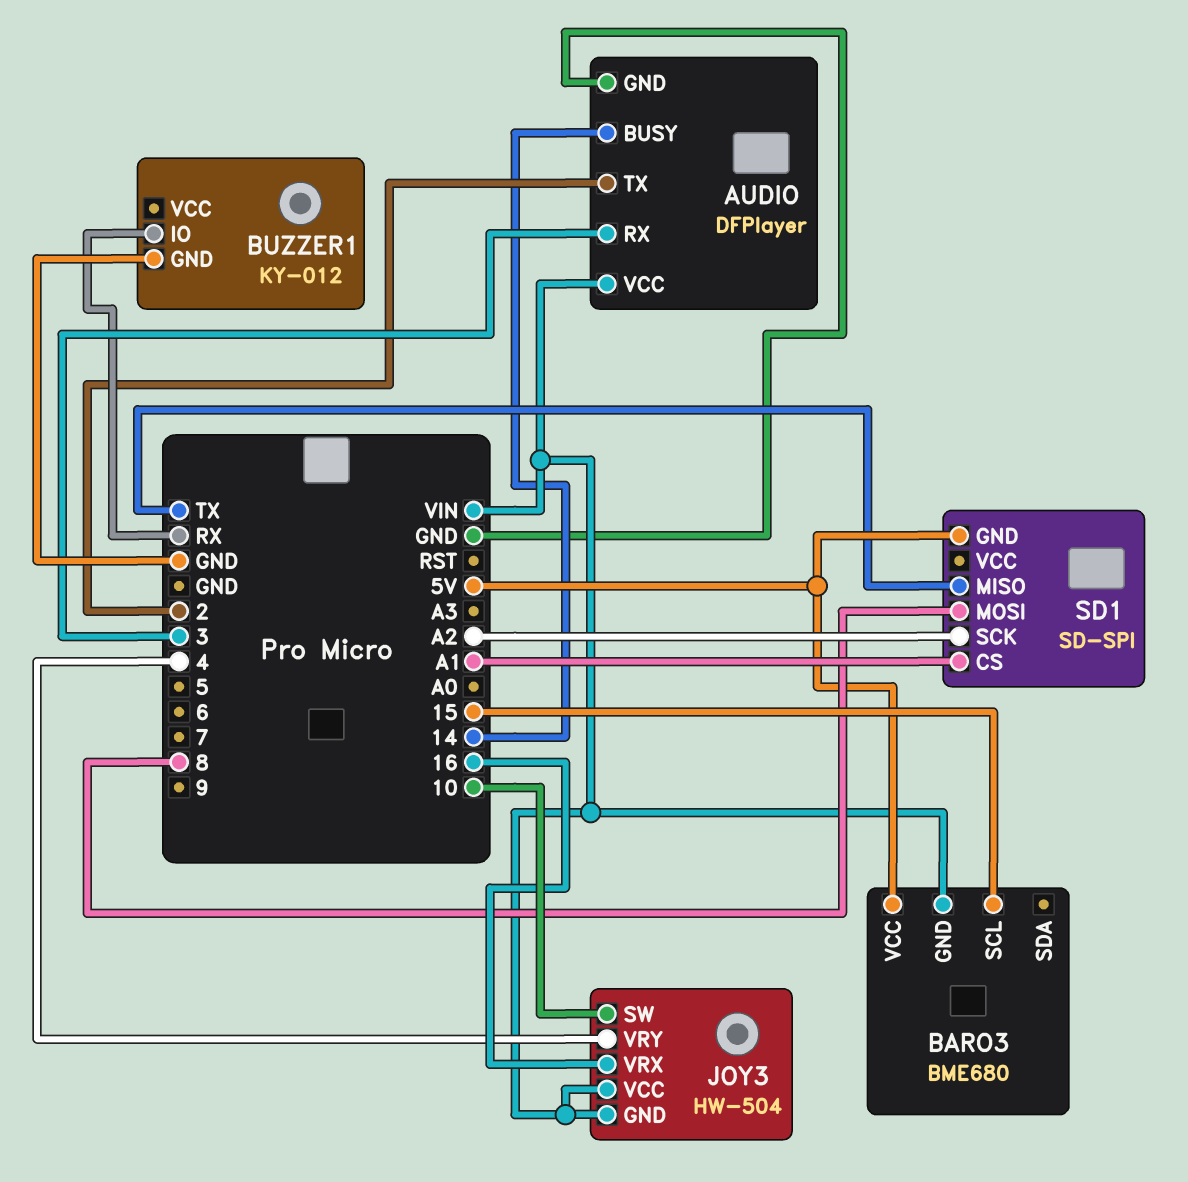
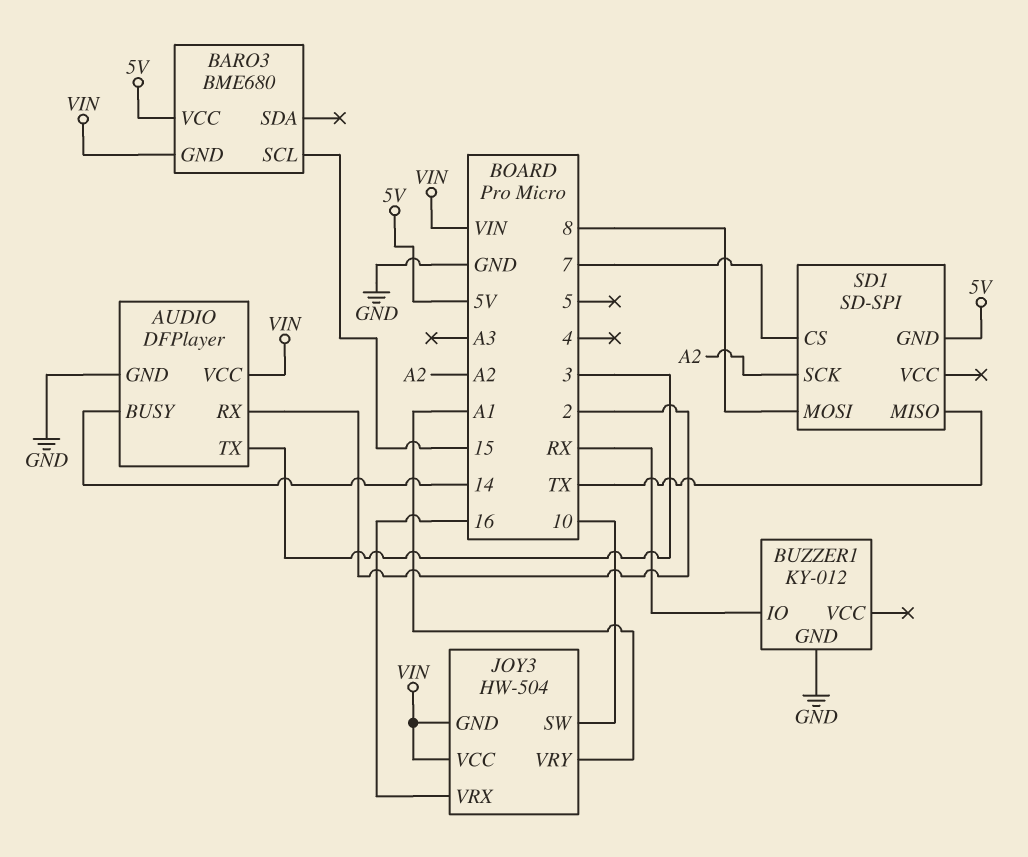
AUDIO pin RX: 3 -> 2
AUDIO pin TX: 2 -> 3
JOY3 pin VRY: 4 -> A1
SD1 pin CS: A1 -> 7

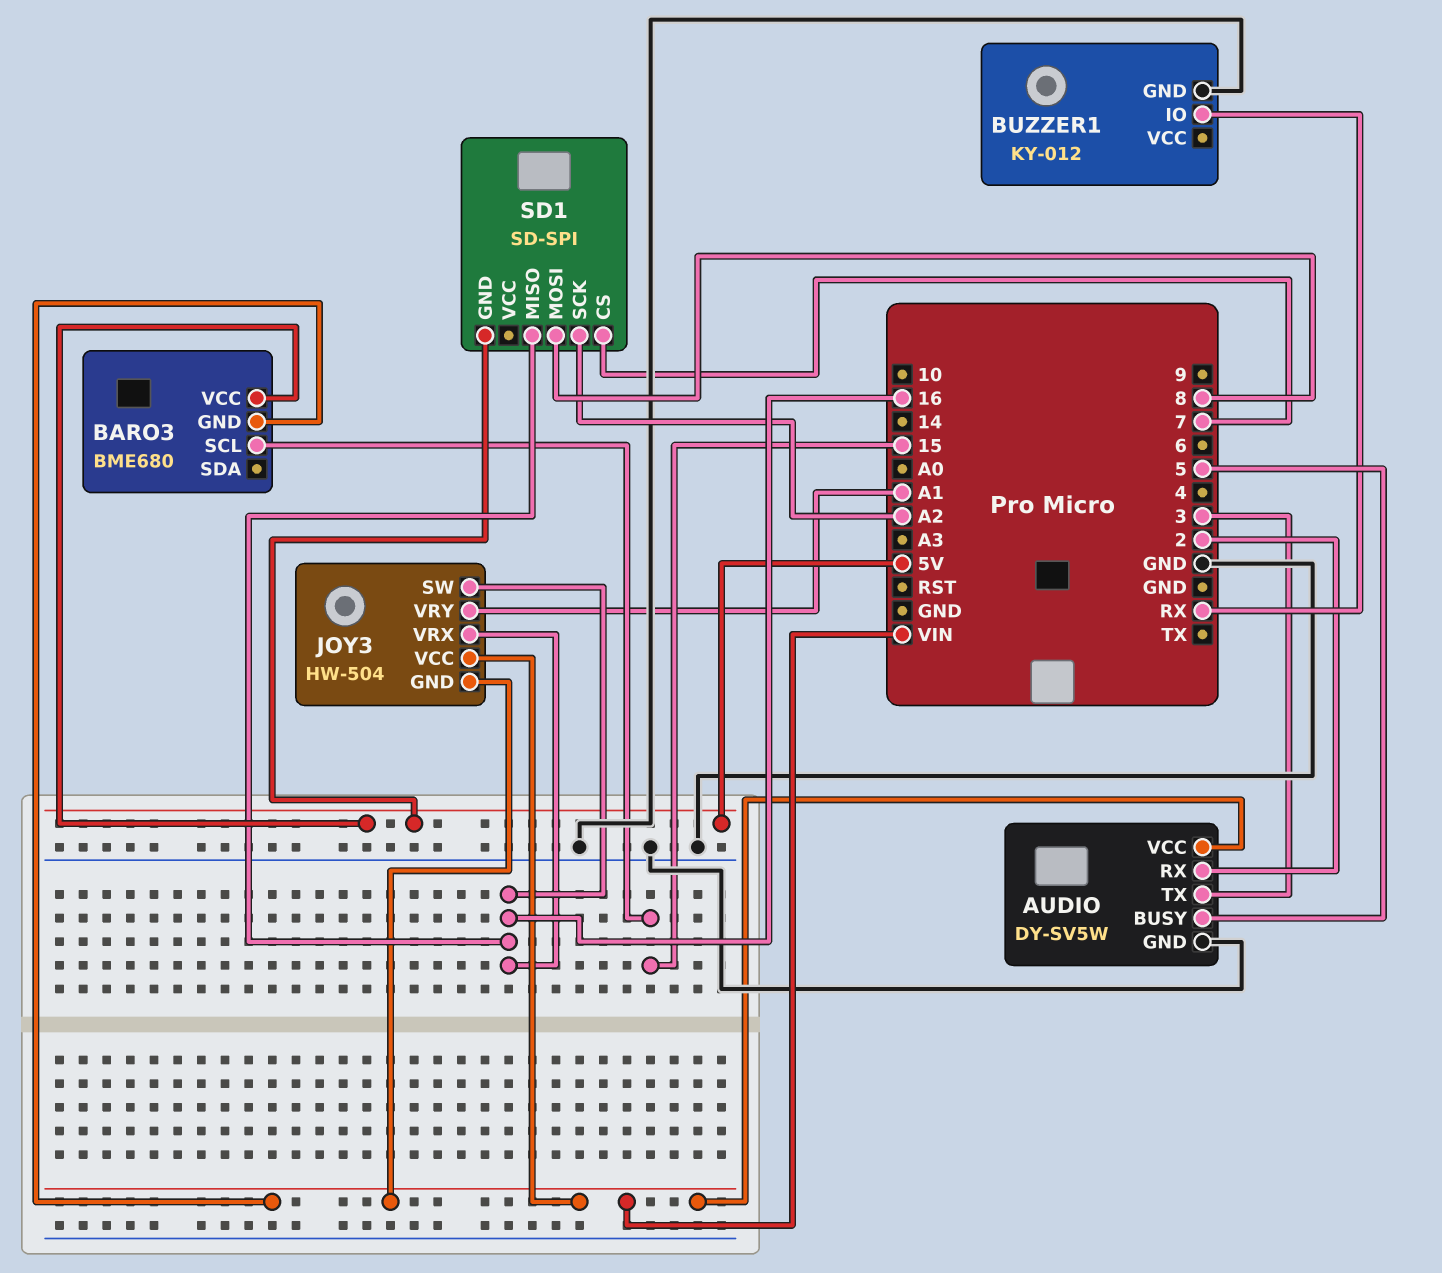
AUDIO: DFPlayer -> DY-SV5W
AUDIO pin BUSY: 14 -> 5
JOY3 pin SW: 10 -> 16
SD1 pin MISO: TX -> 16

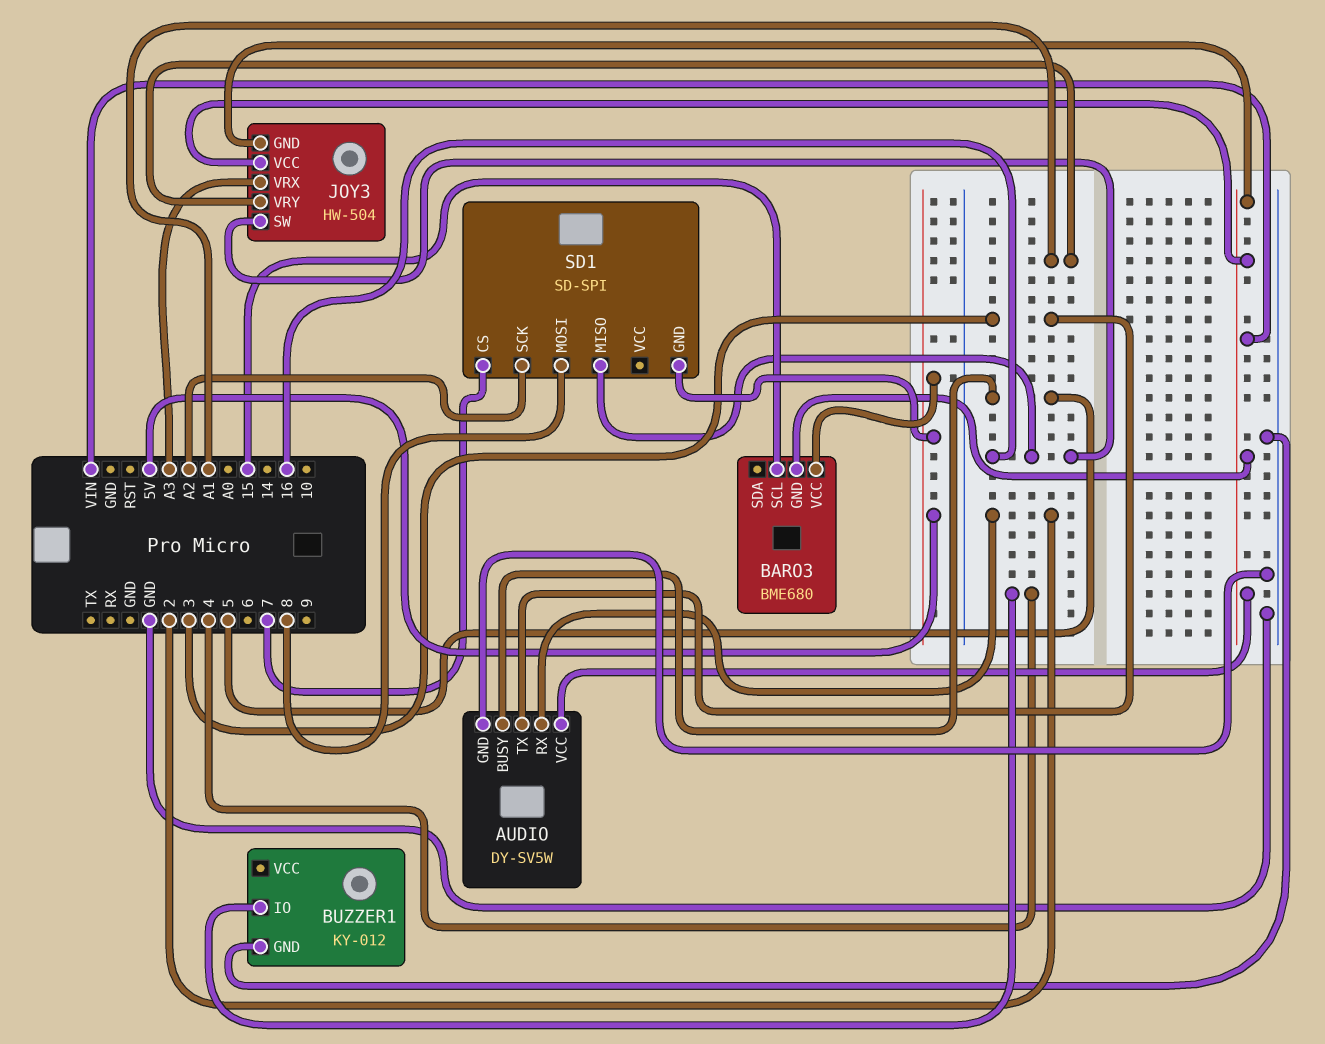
BUZZER1 pin IO: RX -> 4
JOY3 pin VRX: 16 -> A3

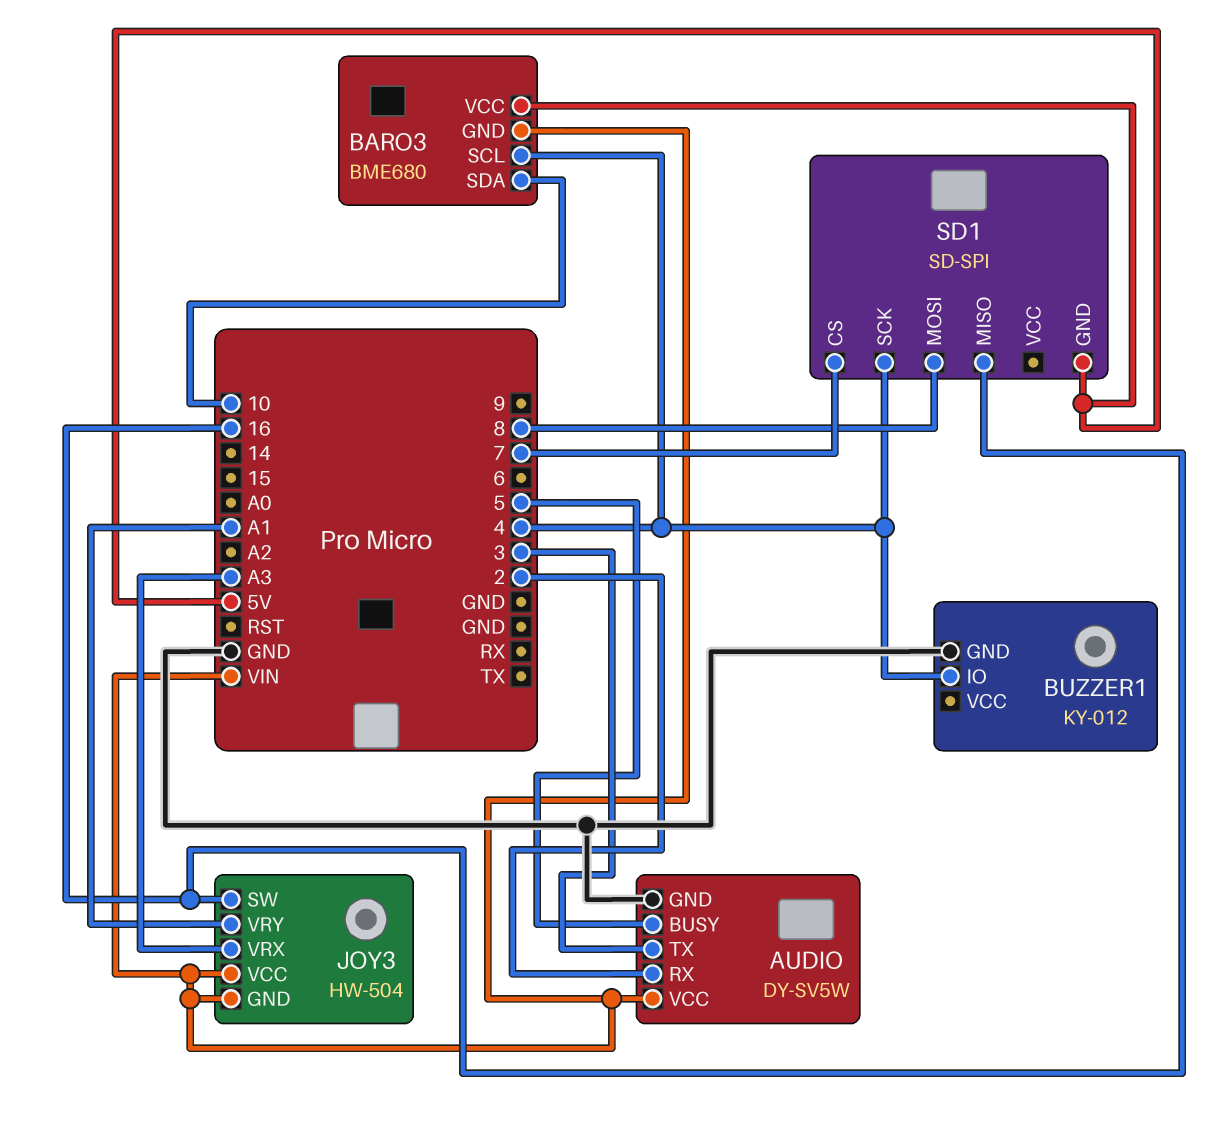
BARO3 pin SCL: 15 -> 4
BARO3 pin SDA: none -> 10
SD1 pin SCK: A2 -> 4

